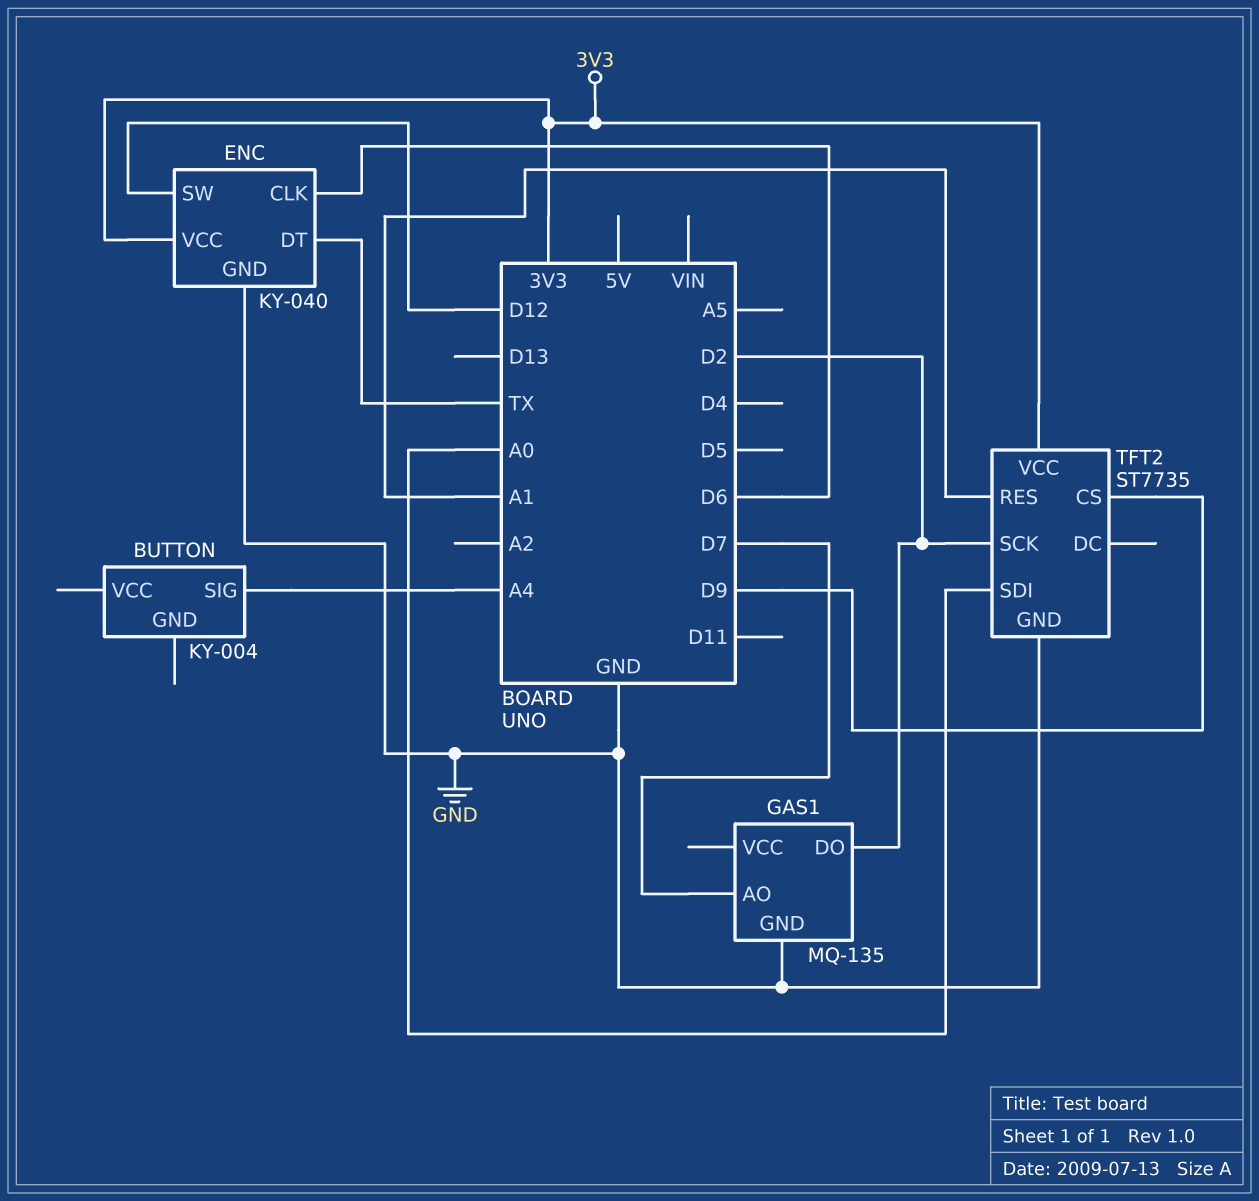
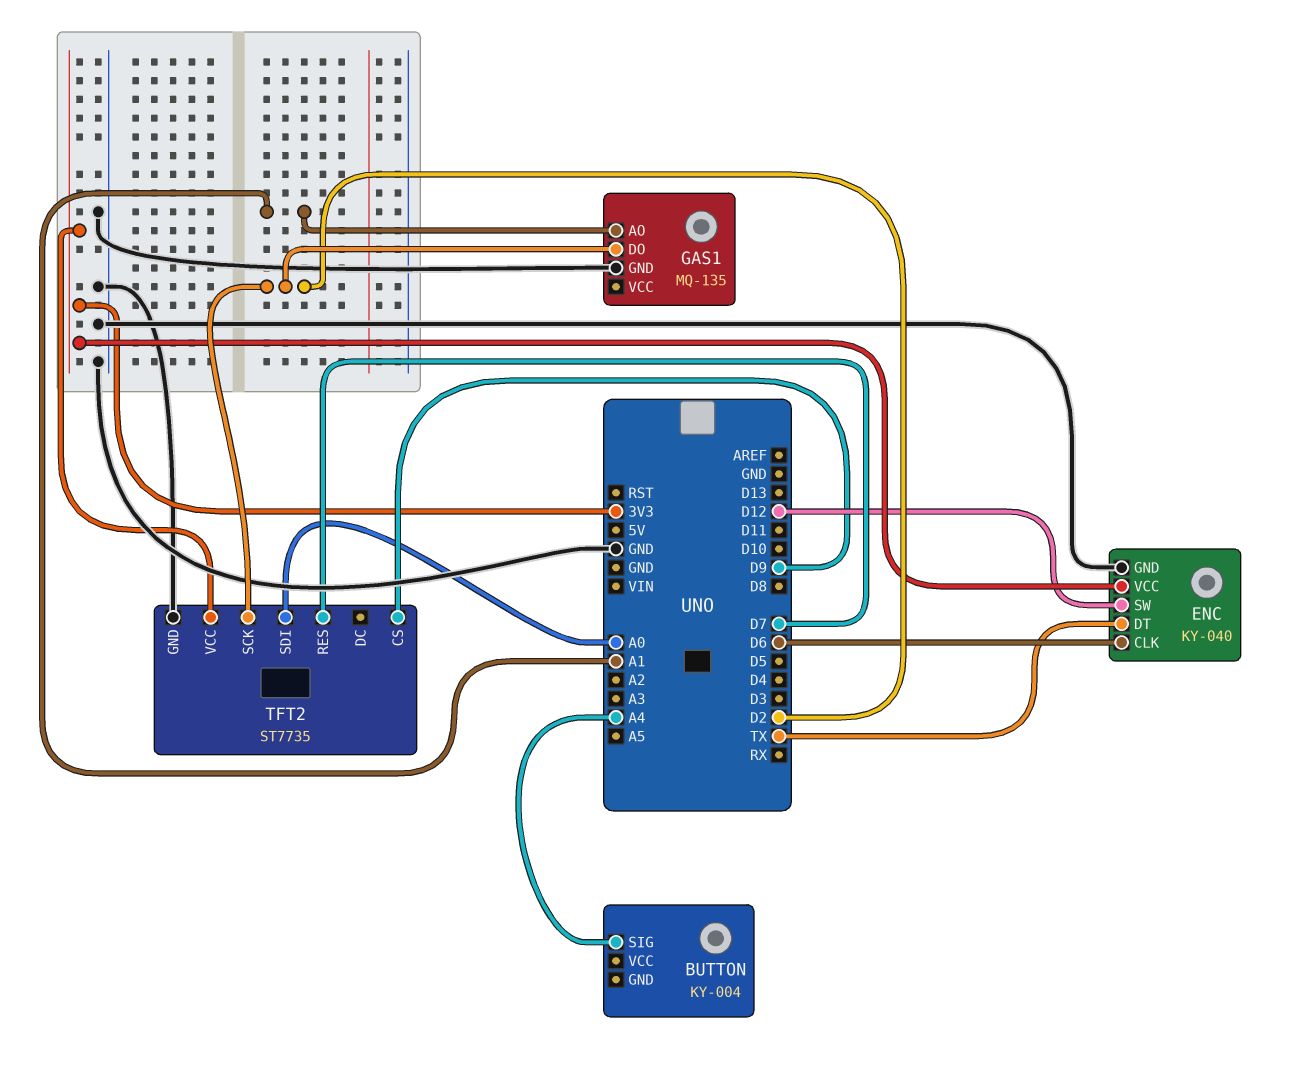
GAS1 pin AO: D7 -> A1
TFT2 pin RES: A1 -> D7

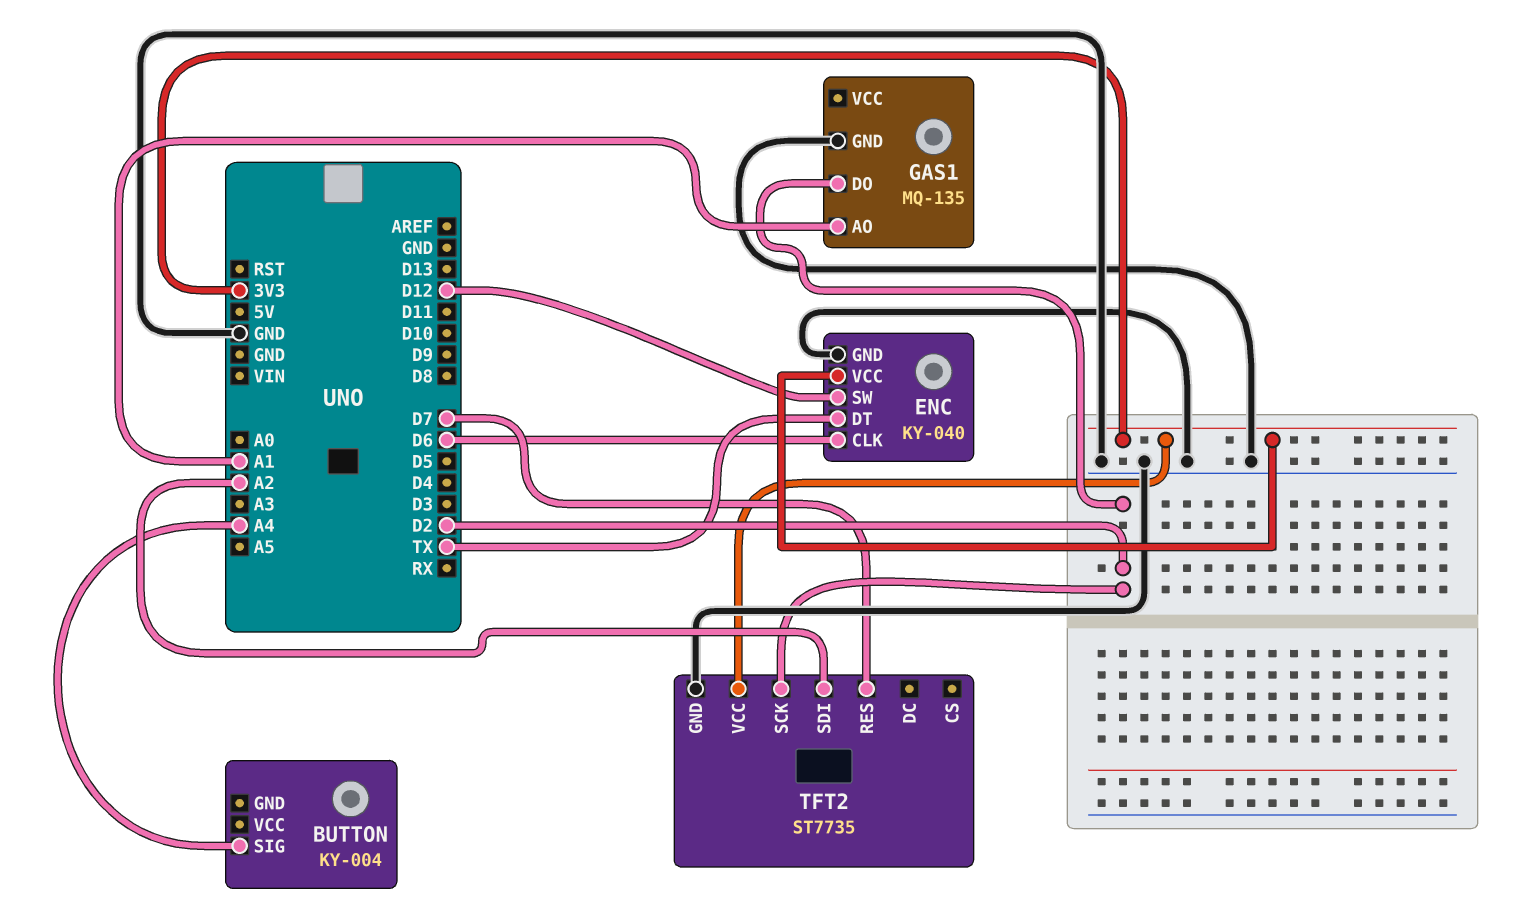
TFT2 pin CS: D9 -> none
TFT2 pin SDI: A0 -> A2

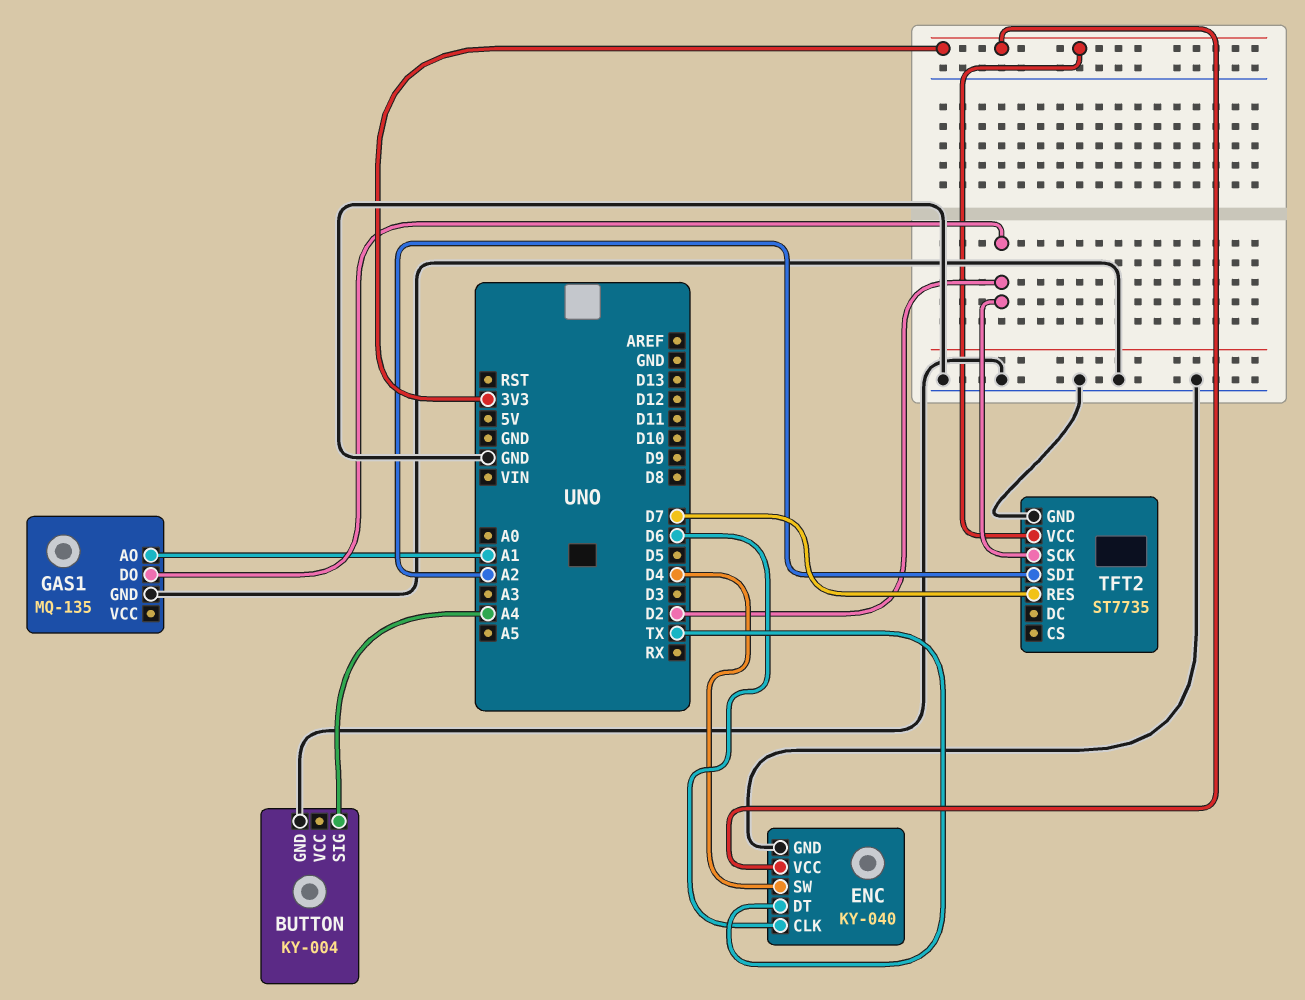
BUTTON pin GND: none -> GND
ENC pin SW: D12 -> D4

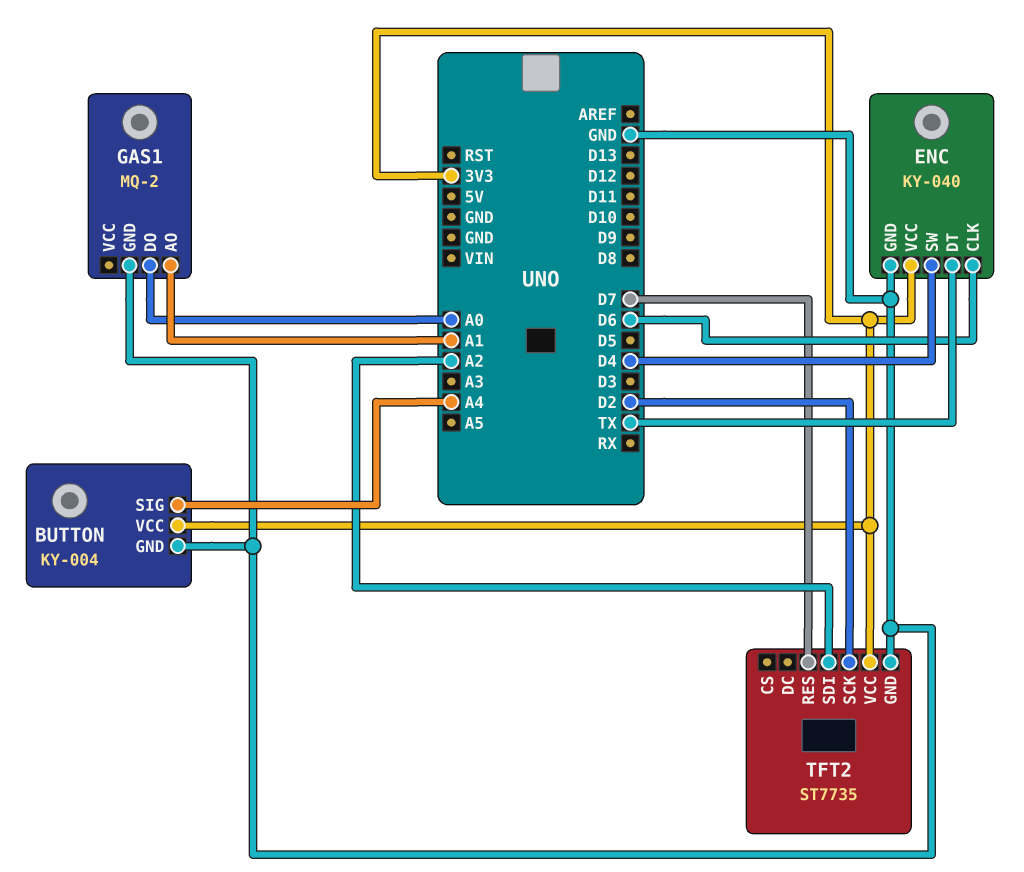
BUTTON pin VCC: none -> 3V3
GAS1: MQ-135 -> MQ-2
GAS1 pin DO: D2 -> A0

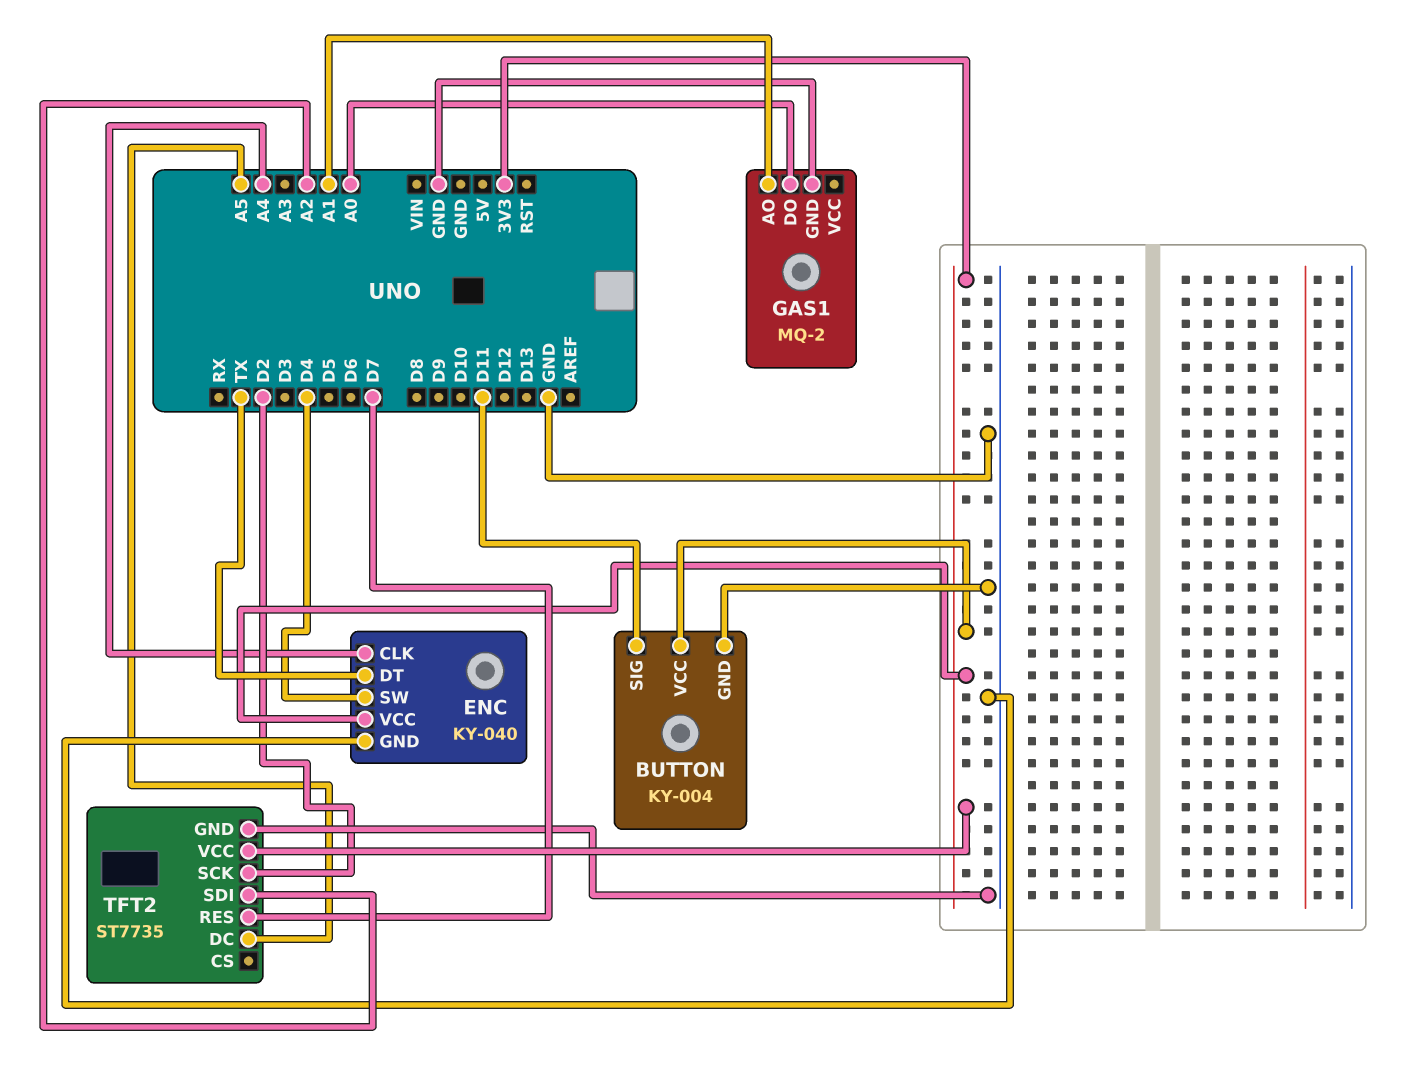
BUTTON pin SIG: A4 -> D11
ENC pin CLK: D6 -> A4
TFT2 pin DC: none -> A5

